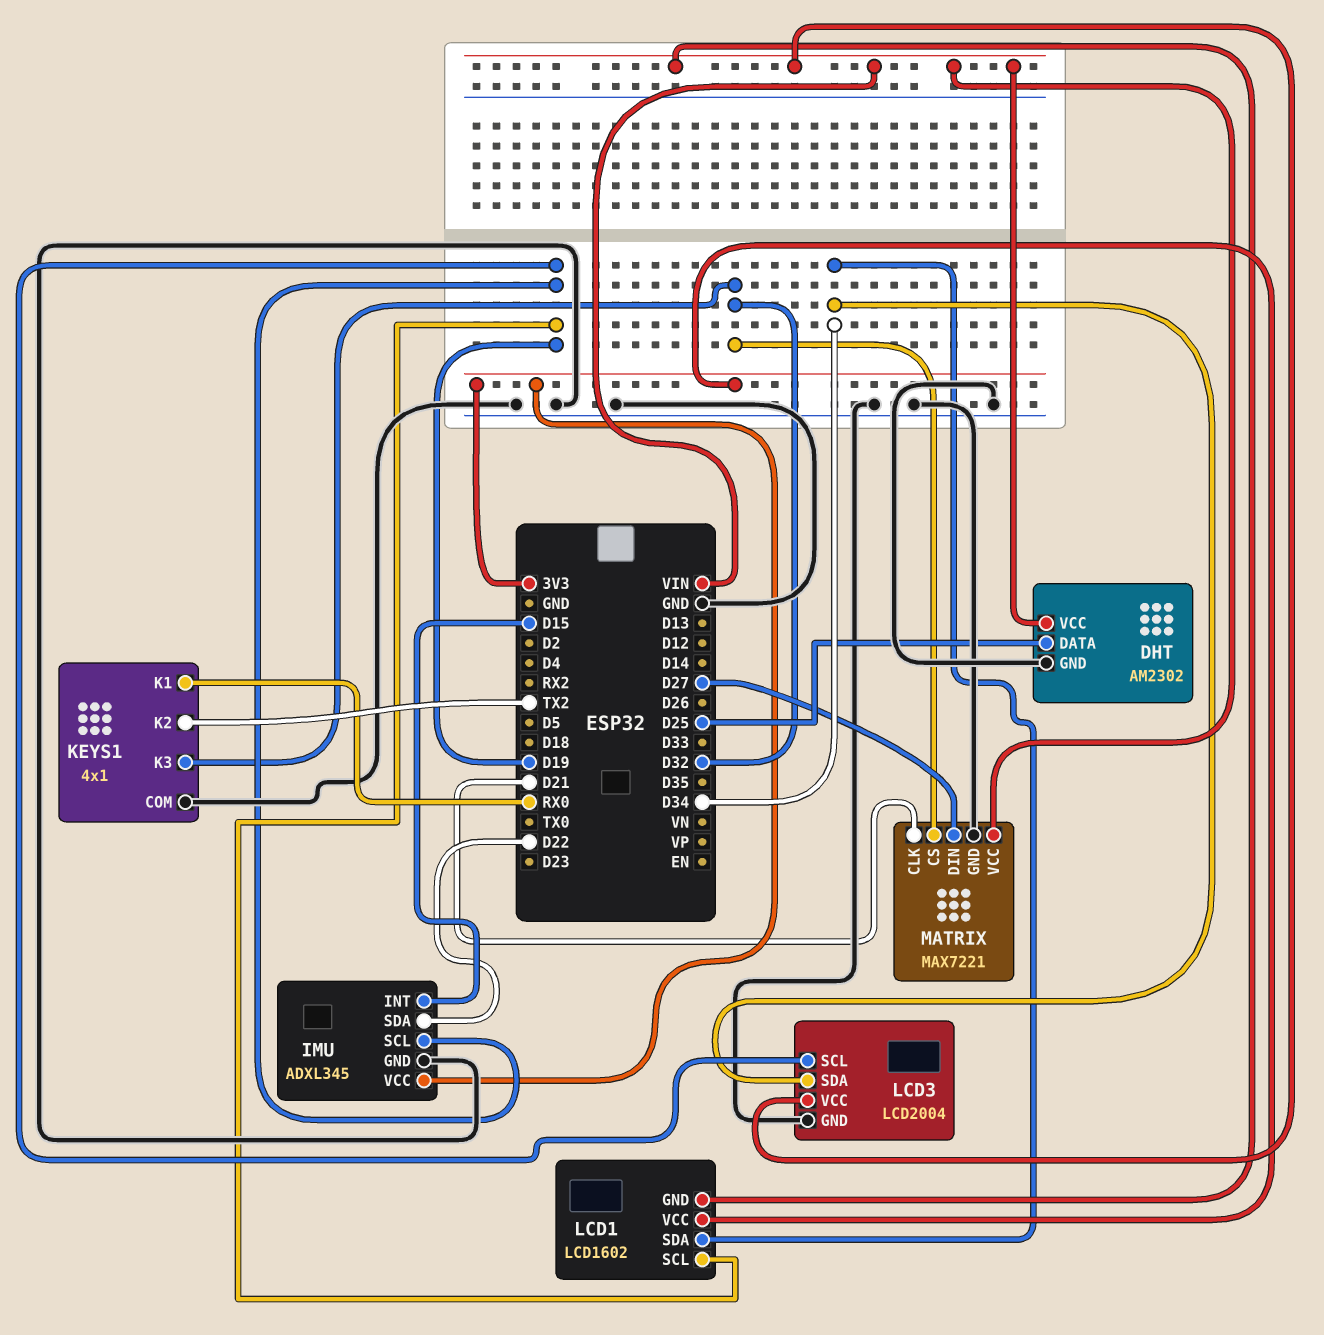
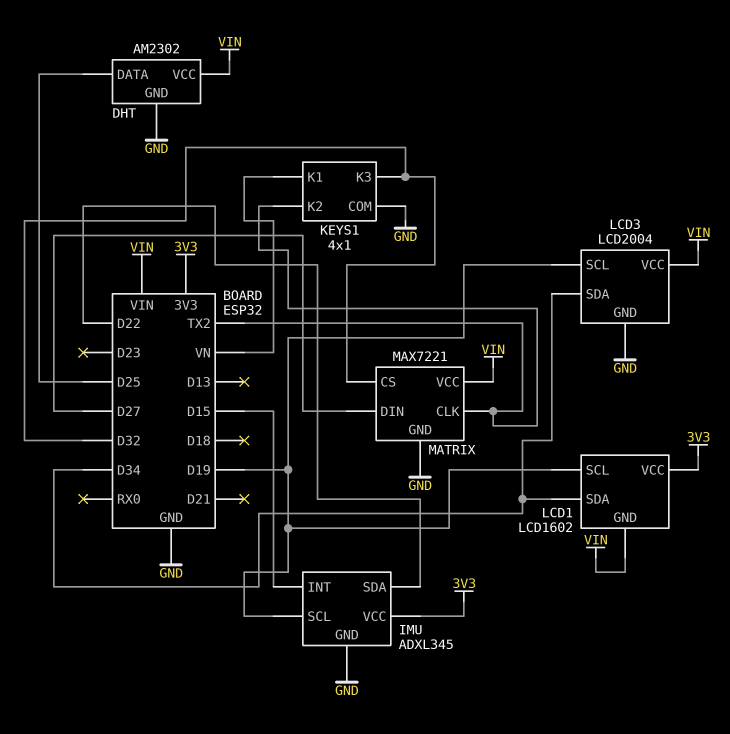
KEYS1 pin K1: RX0 -> VN
MATRIX pin CLK: D21 -> TX2

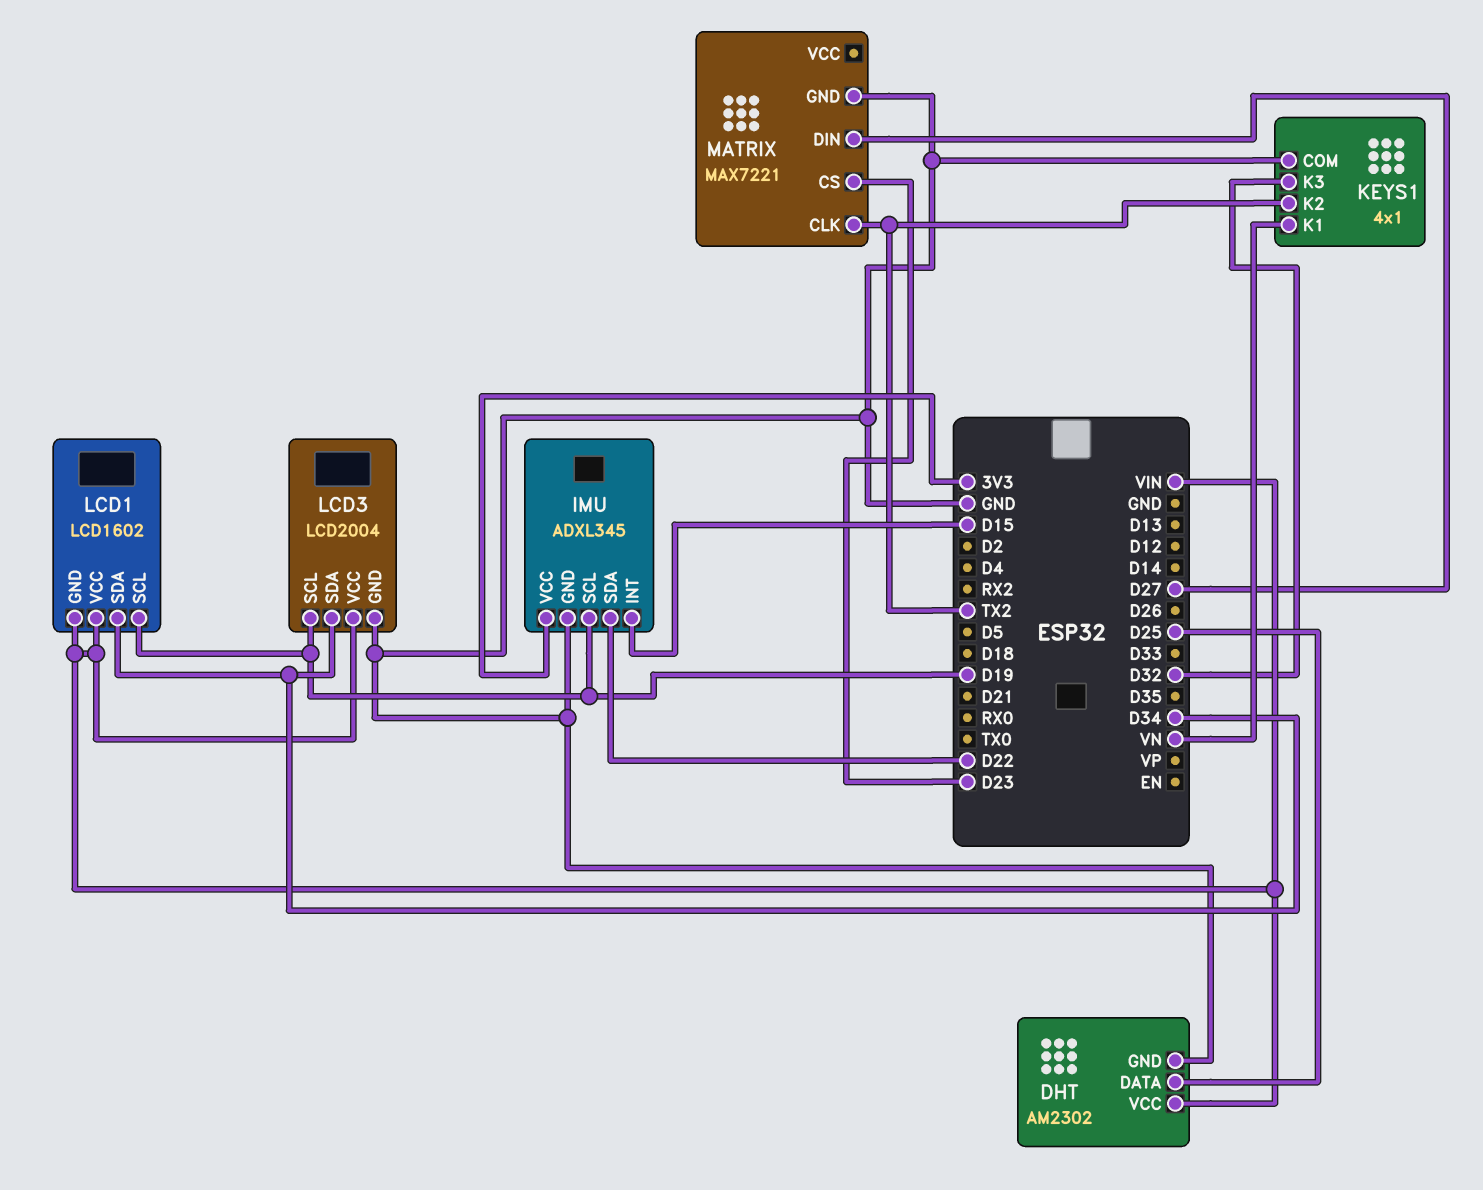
LCD1 pin VCC: 3V3 -> VIN
MATRIX pin CS: D32 -> D23
MATRIX pin VCC: VIN -> none

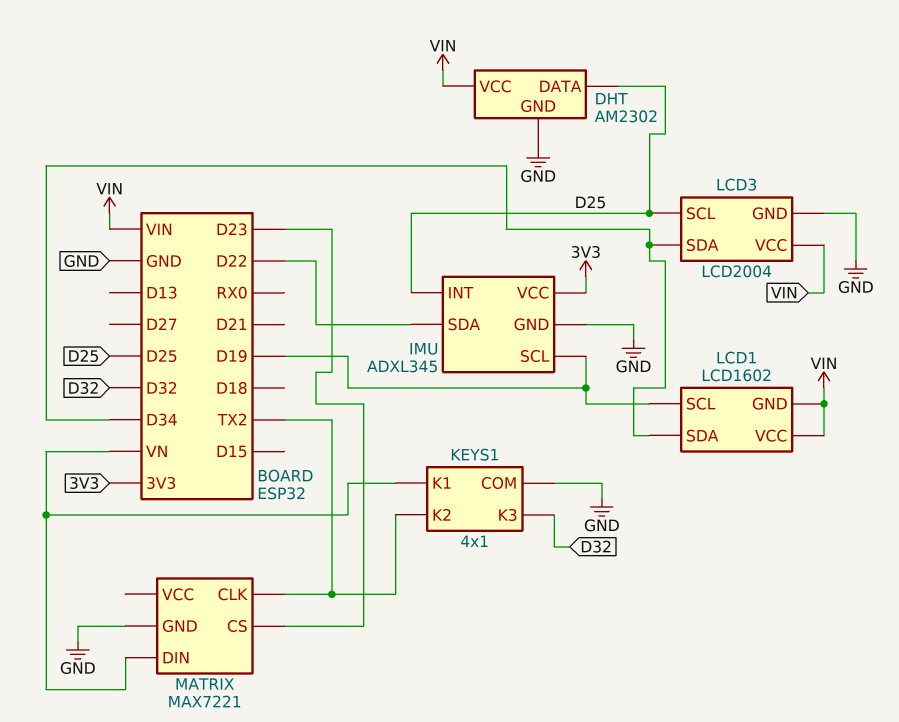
IMU pin INT: D15 -> D25
LCD3 pin SCL: D19 -> D25
MATRIX pin DIN: D27 -> VN

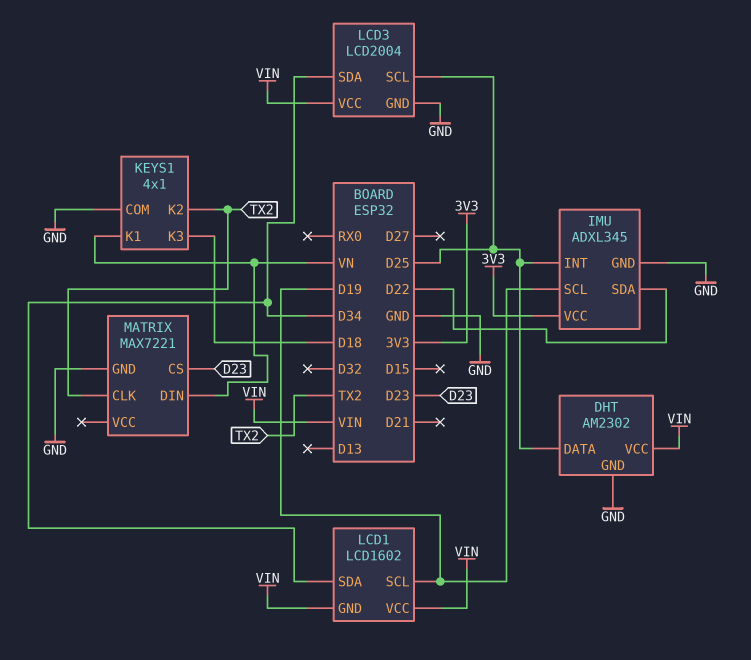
KEYS1 pin K3: D32 -> D18

